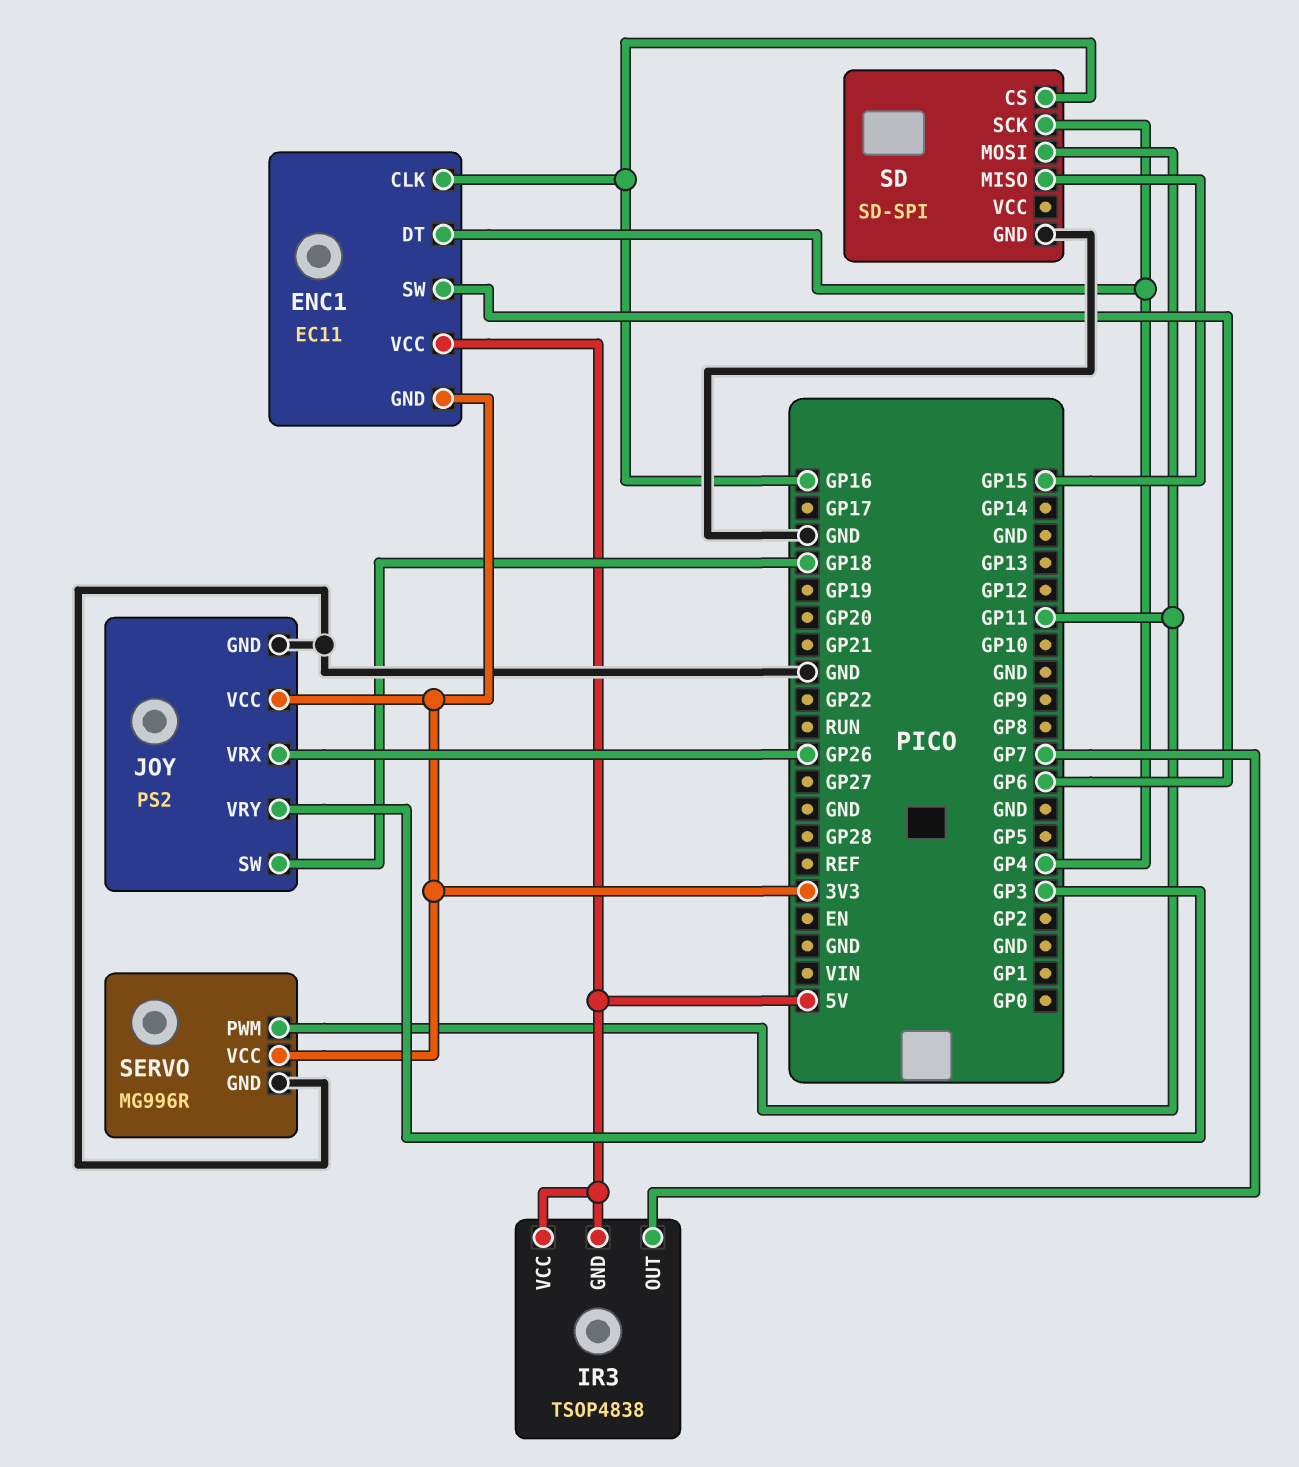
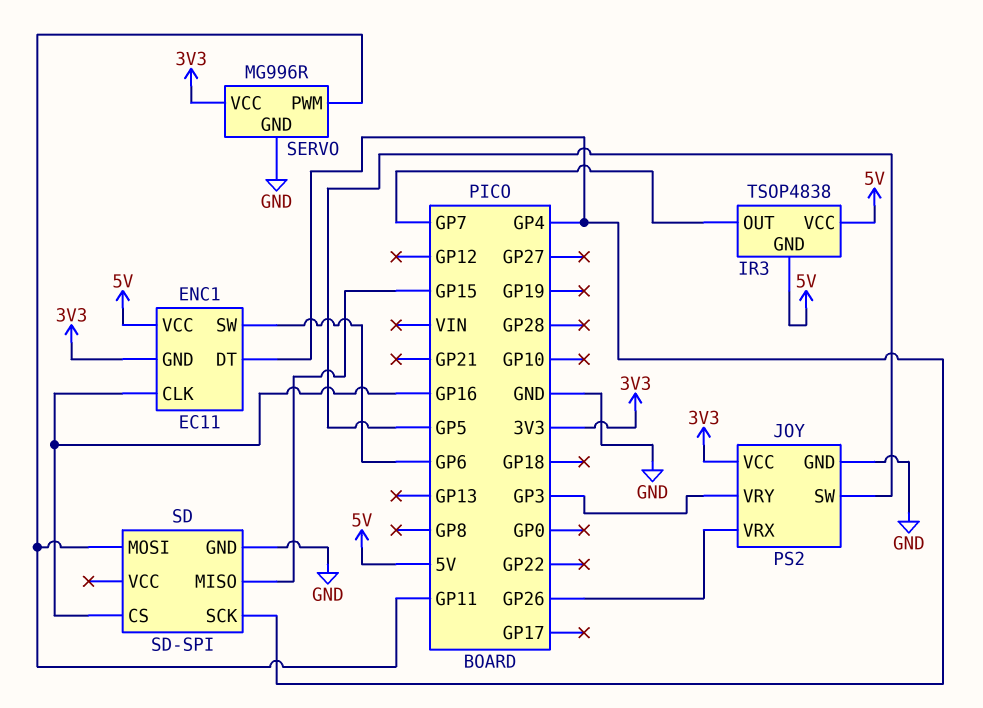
JOY pin SW: GP18 -> GP5

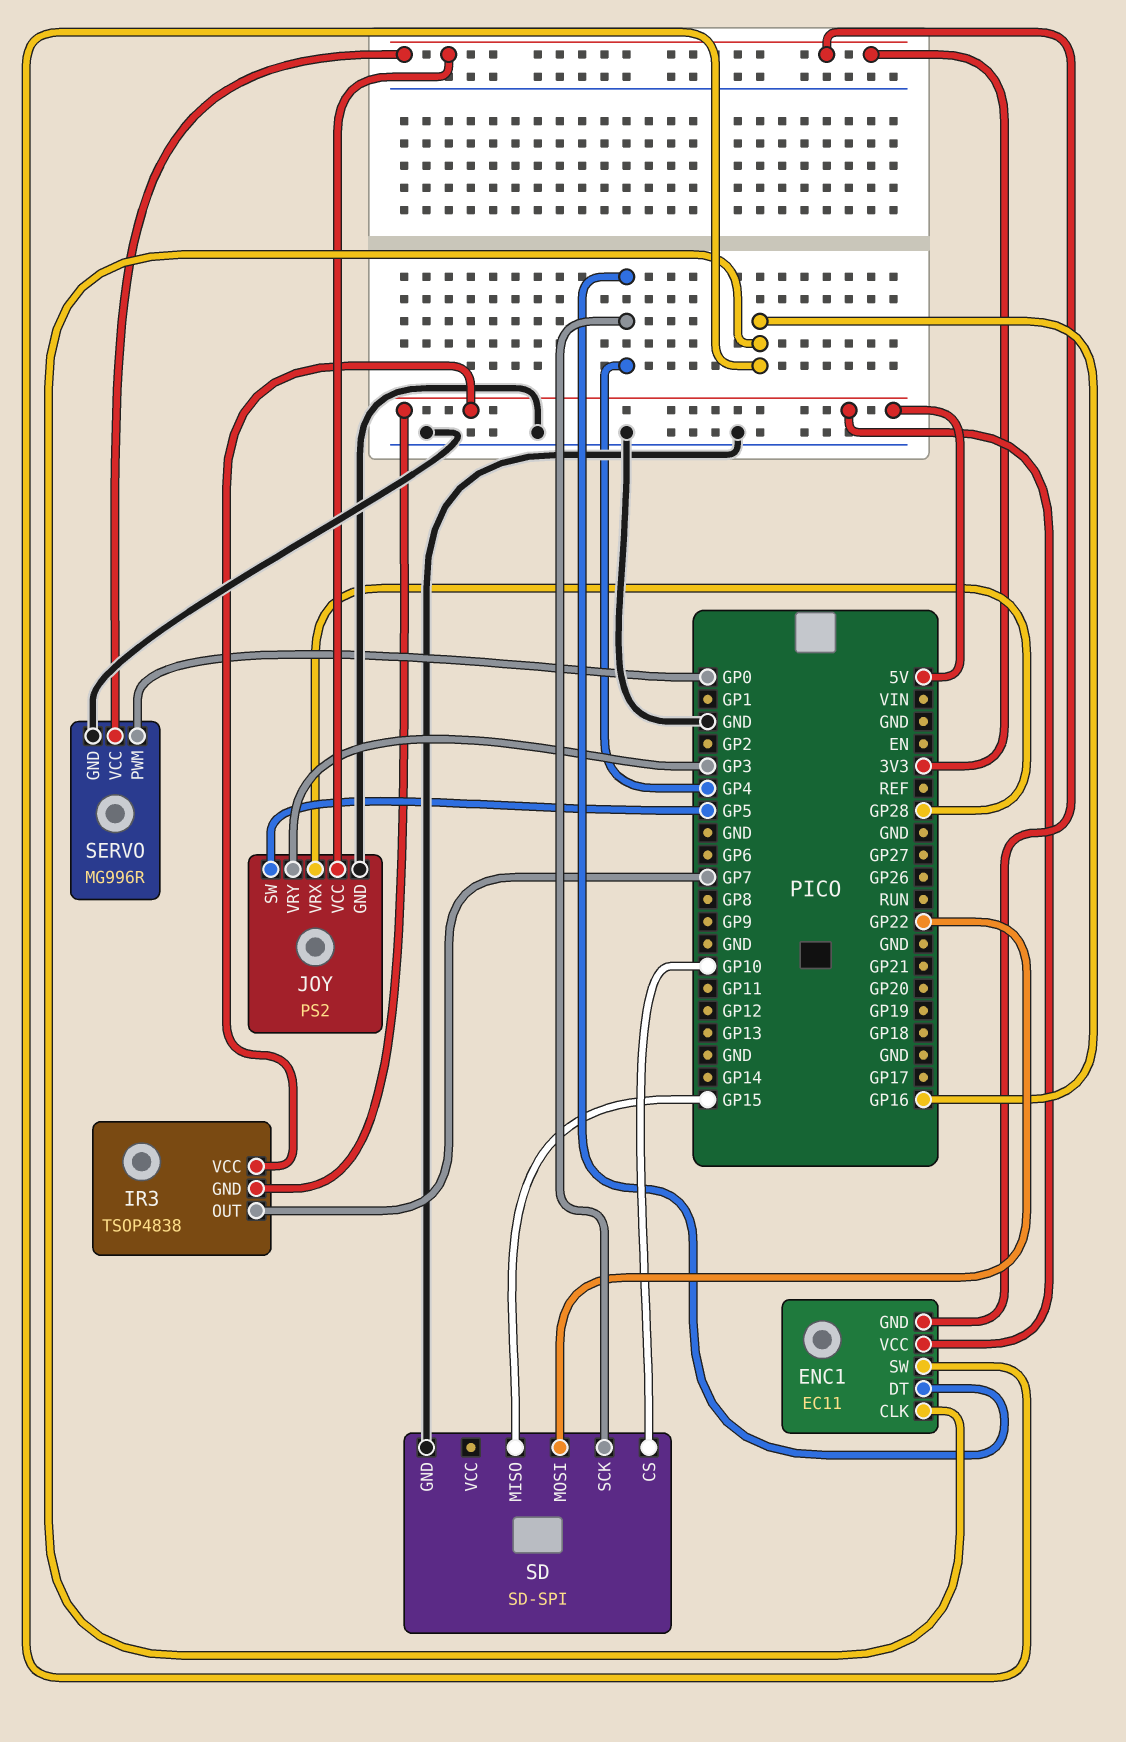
ENC1 pin SW: GP6 -> GP16
JOY pin VRX: GP26 -> GP28
SD pin CS: GP16 -> GP10
SD pin MOSI: GP11 -> GP22
SERVO pin PWM: GP11 -> GP0

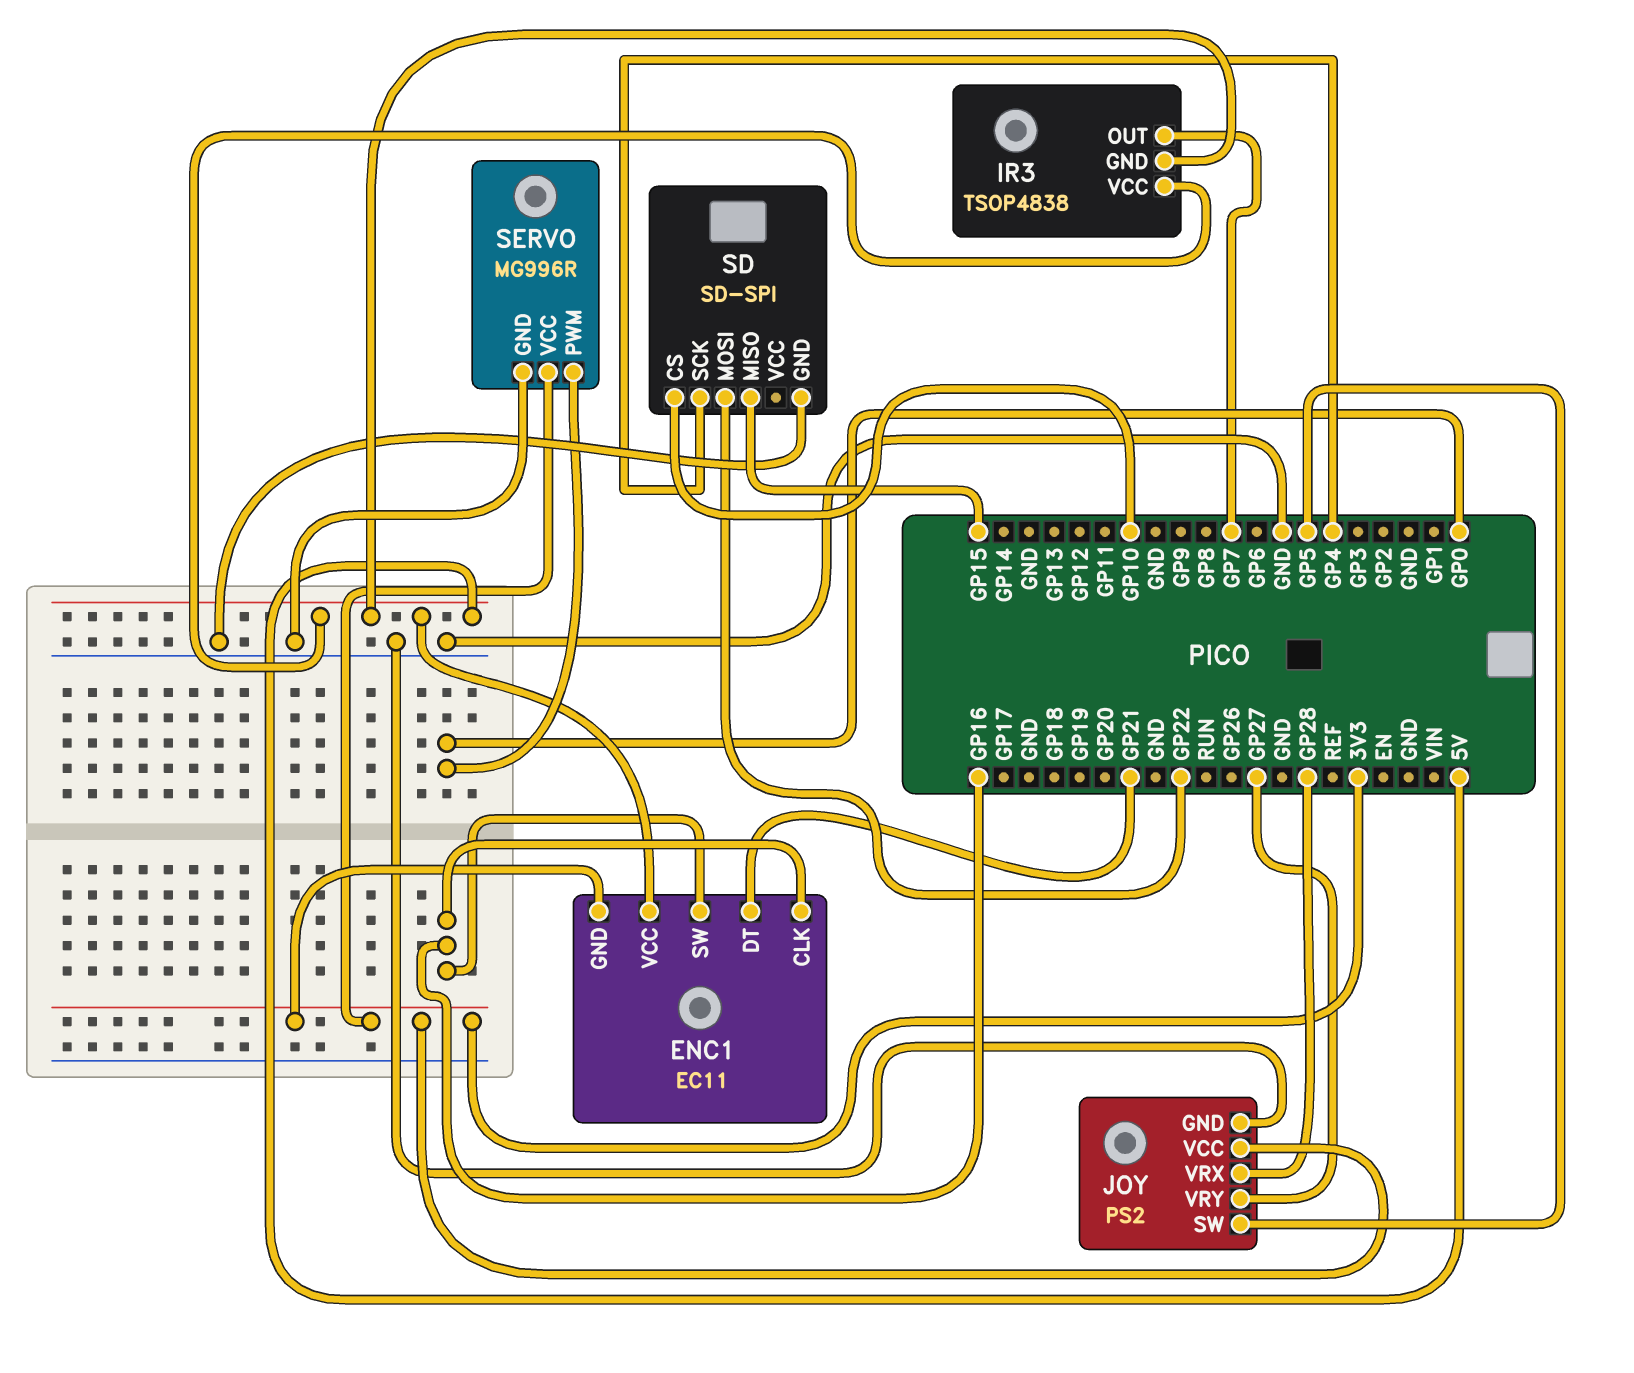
ENC1 pin DT: GP4 -> GP21
JOY pin VRY: GP3 -> GP27

